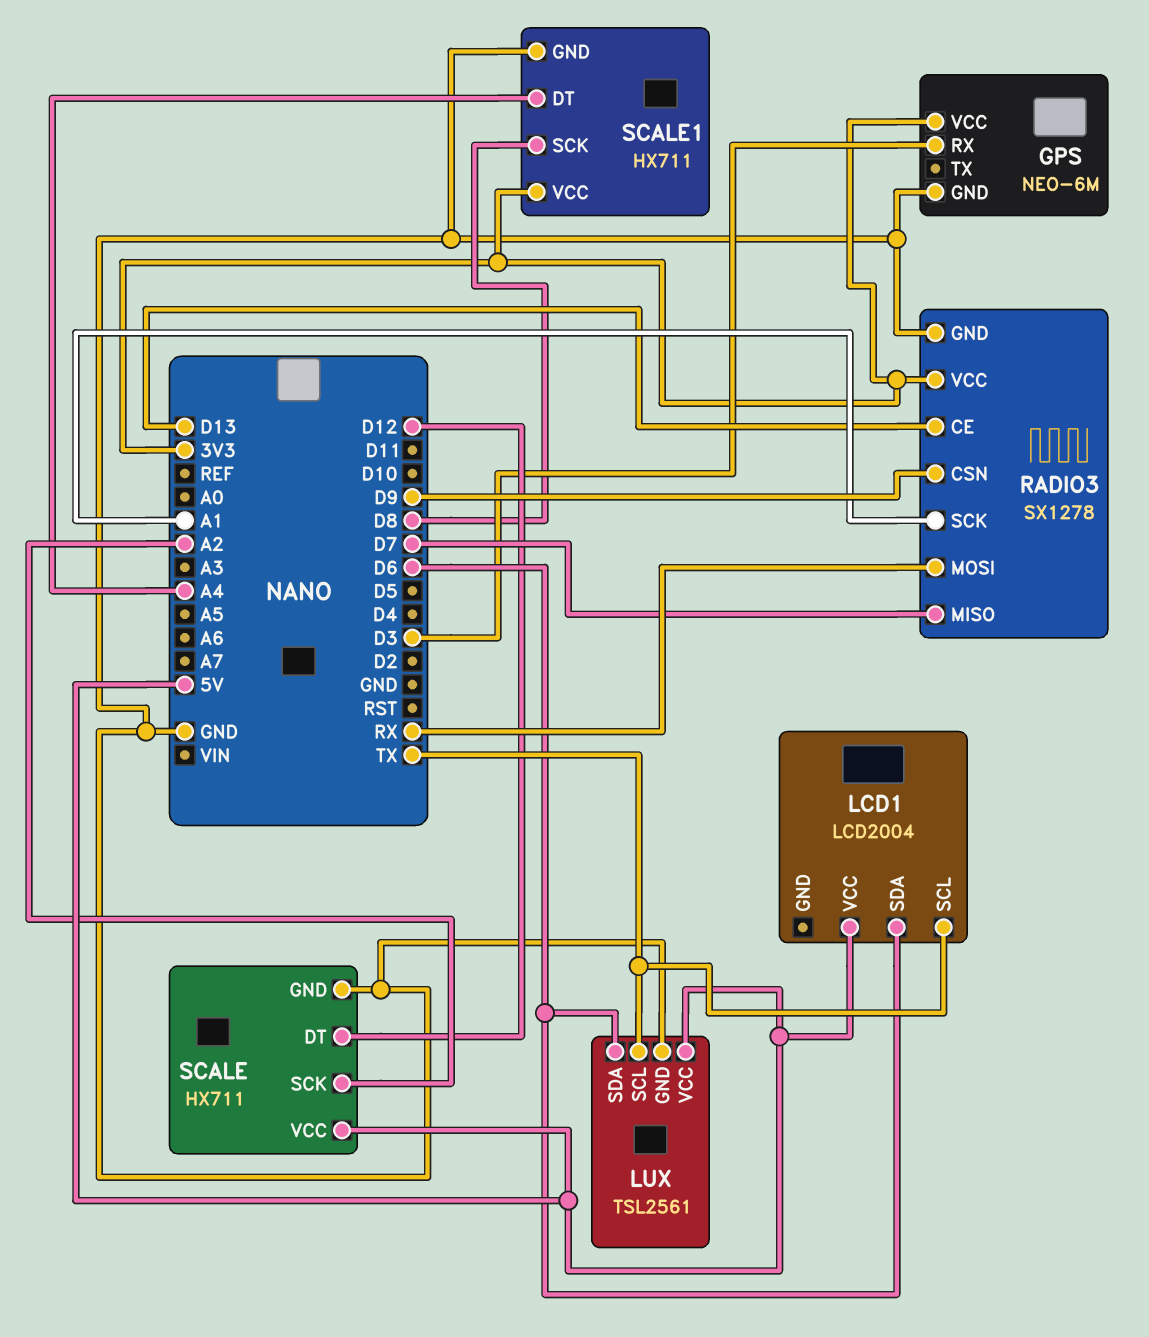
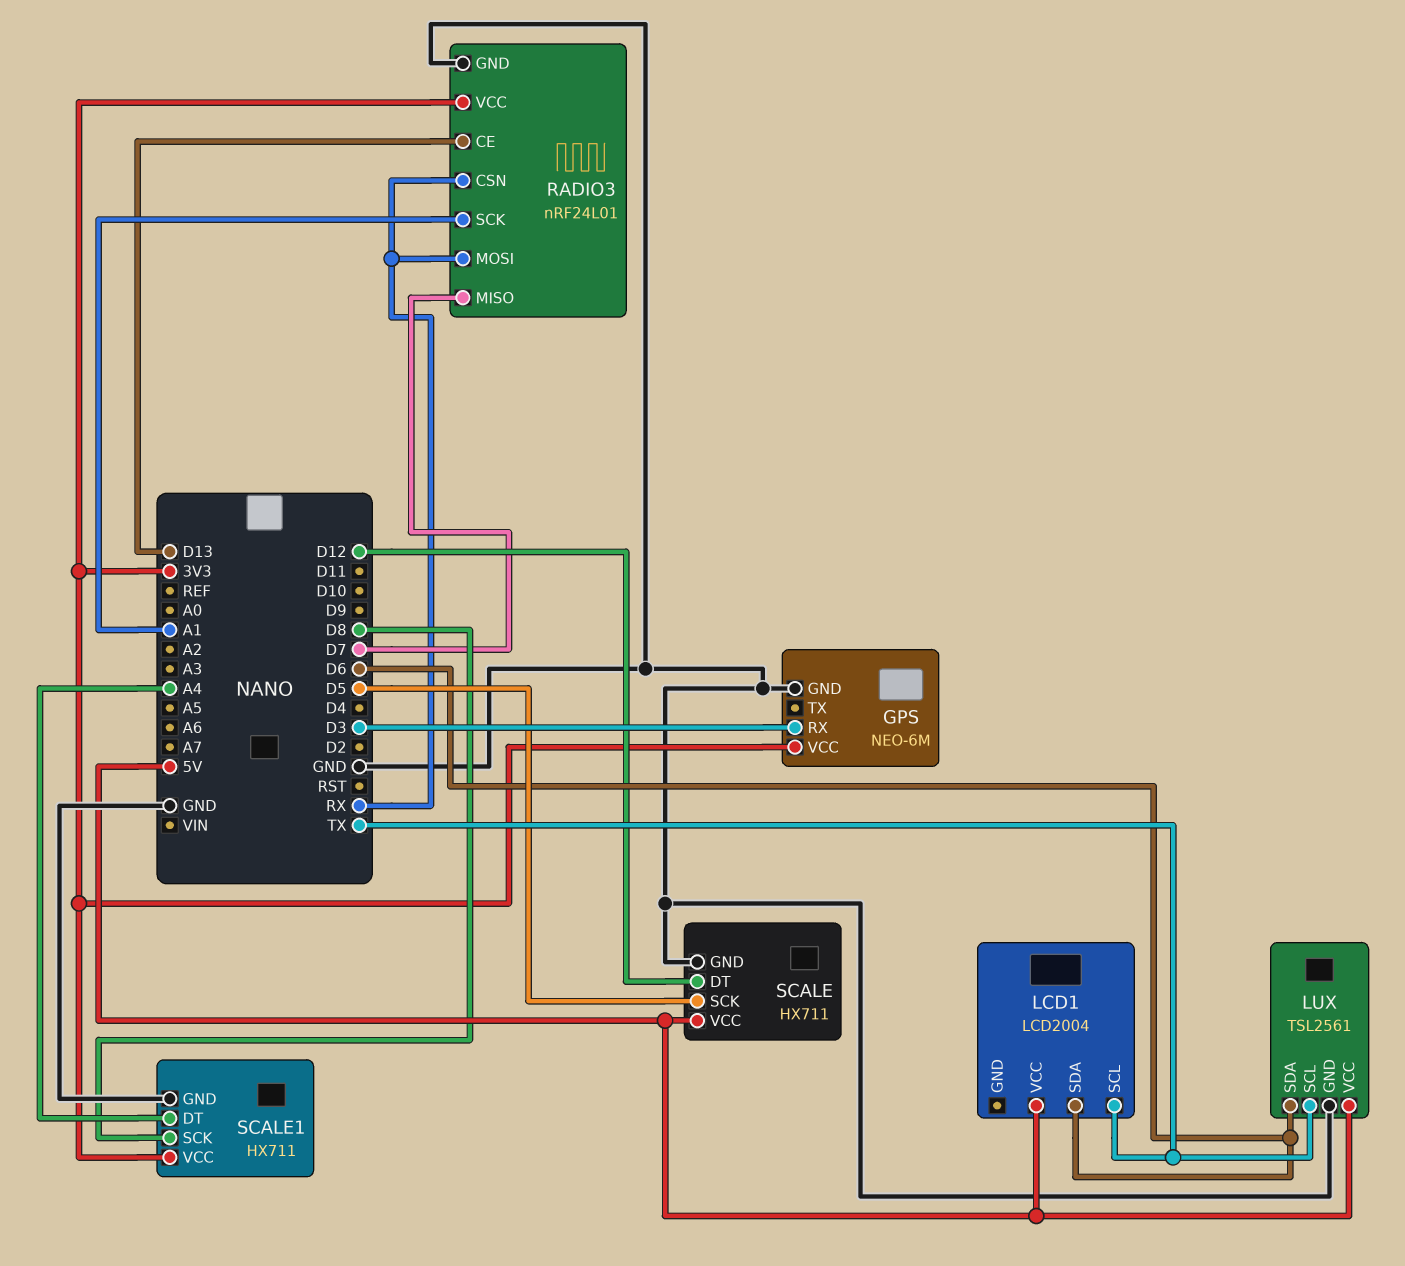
RADIO3: SX1278 -> nRF24L01
RADIO3 pin CSN: D9 -> RX
SCALE pin SCK: A2 -> D5

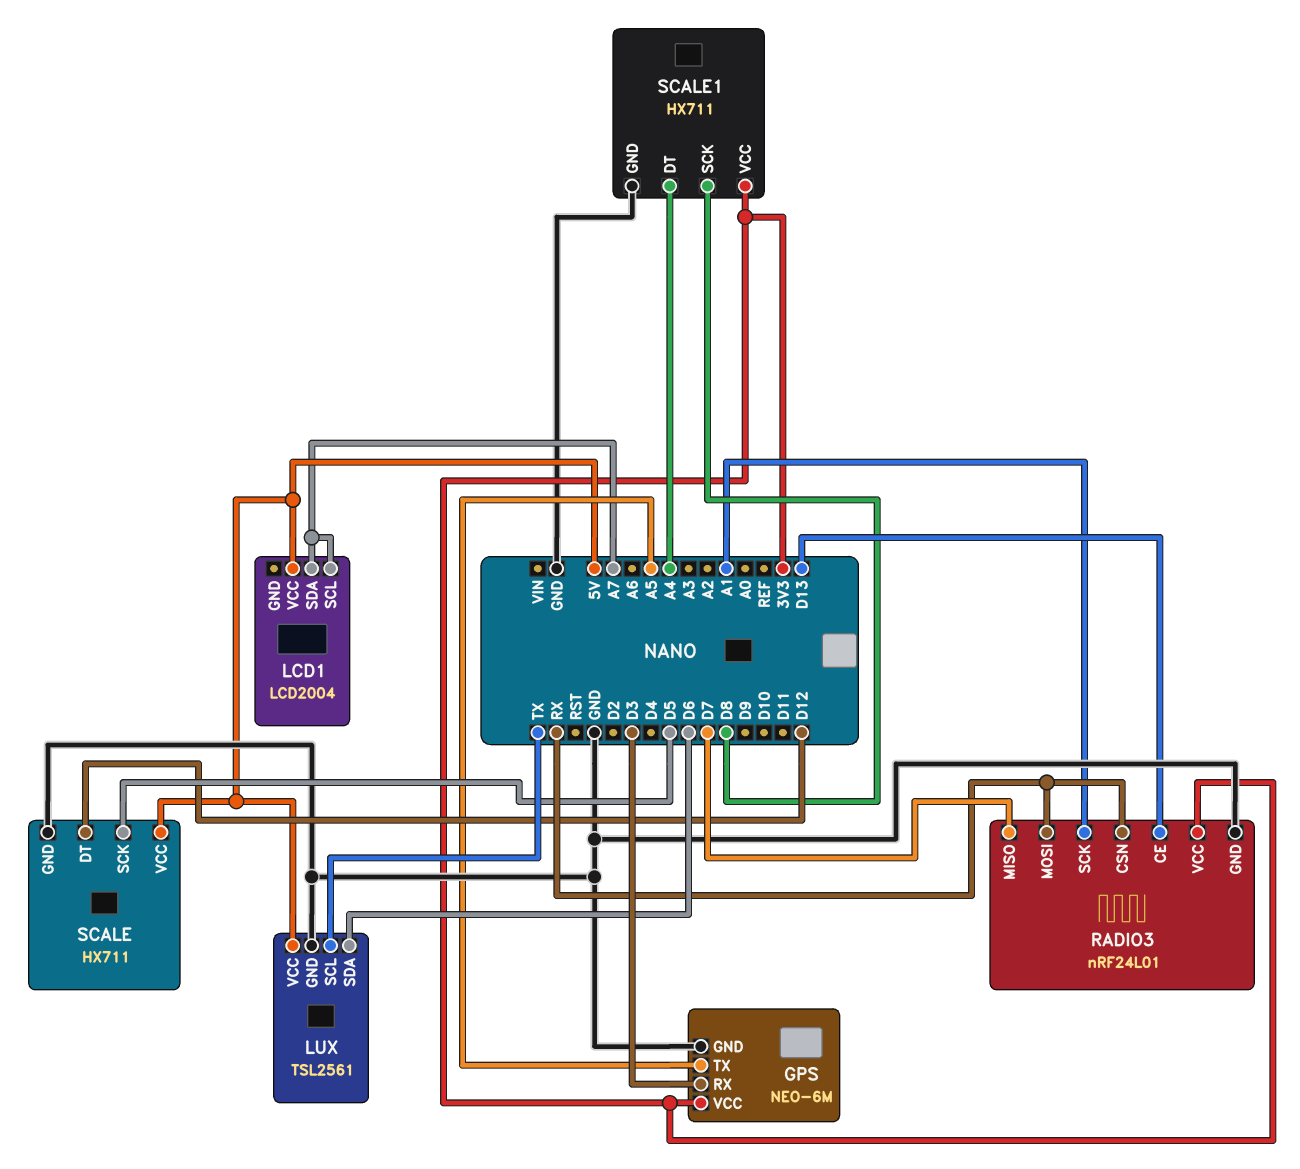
GPS pin TX: none -> A5
LCD1 pin SCL: TX -> A7
LCD1 pin SDA: D6 -> A7

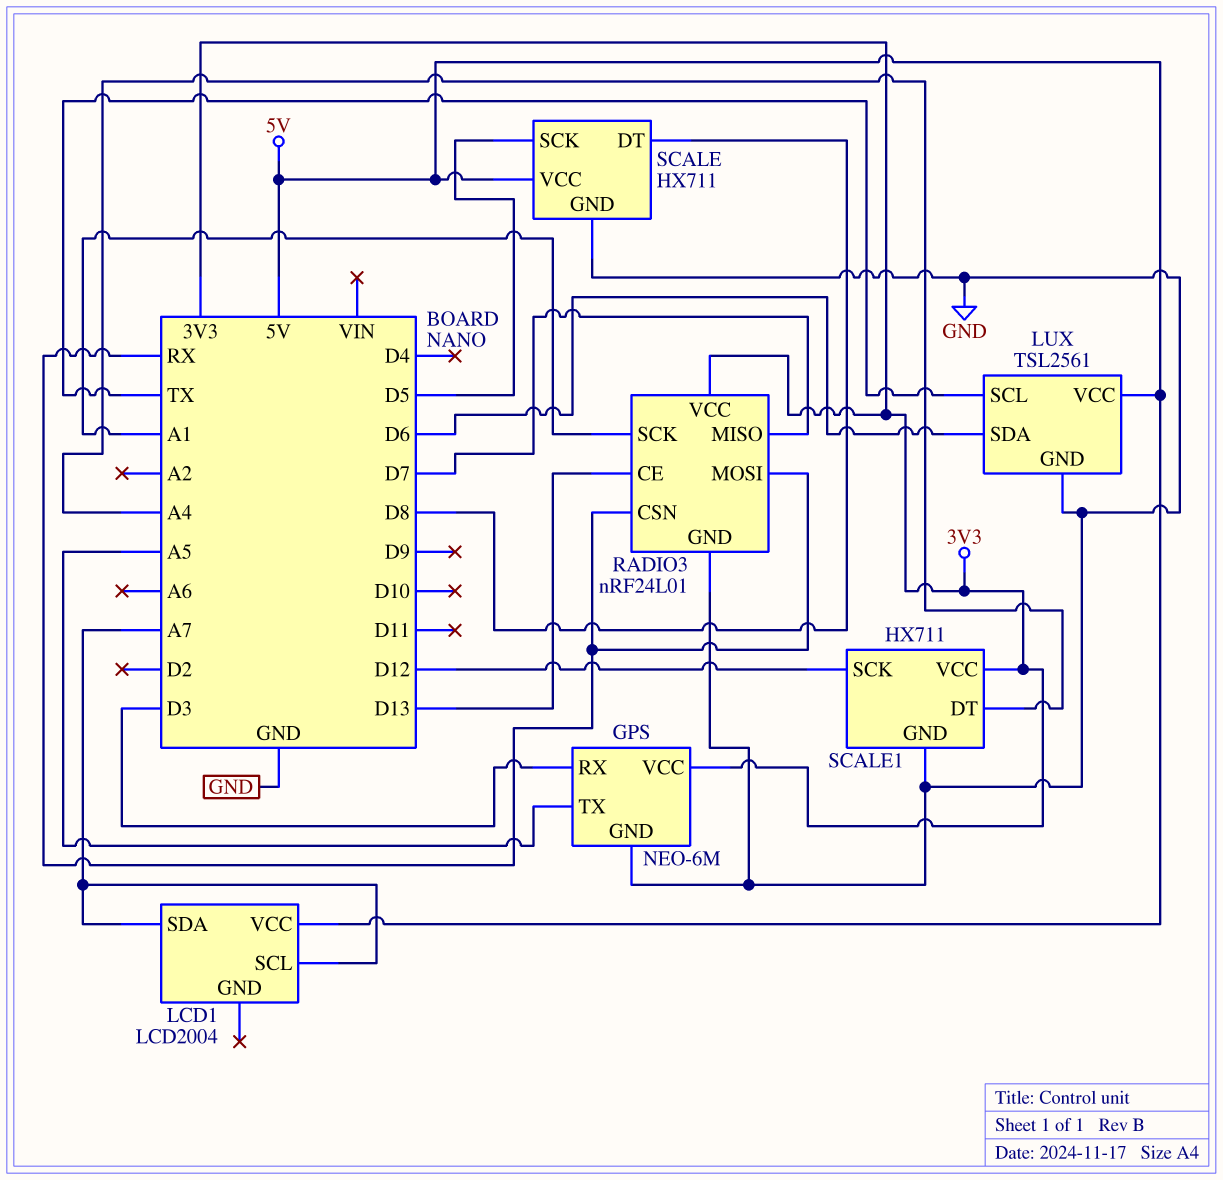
SCALE pin DT: D12 -> D8
SCALE1 pin SCK: D8 -> D12

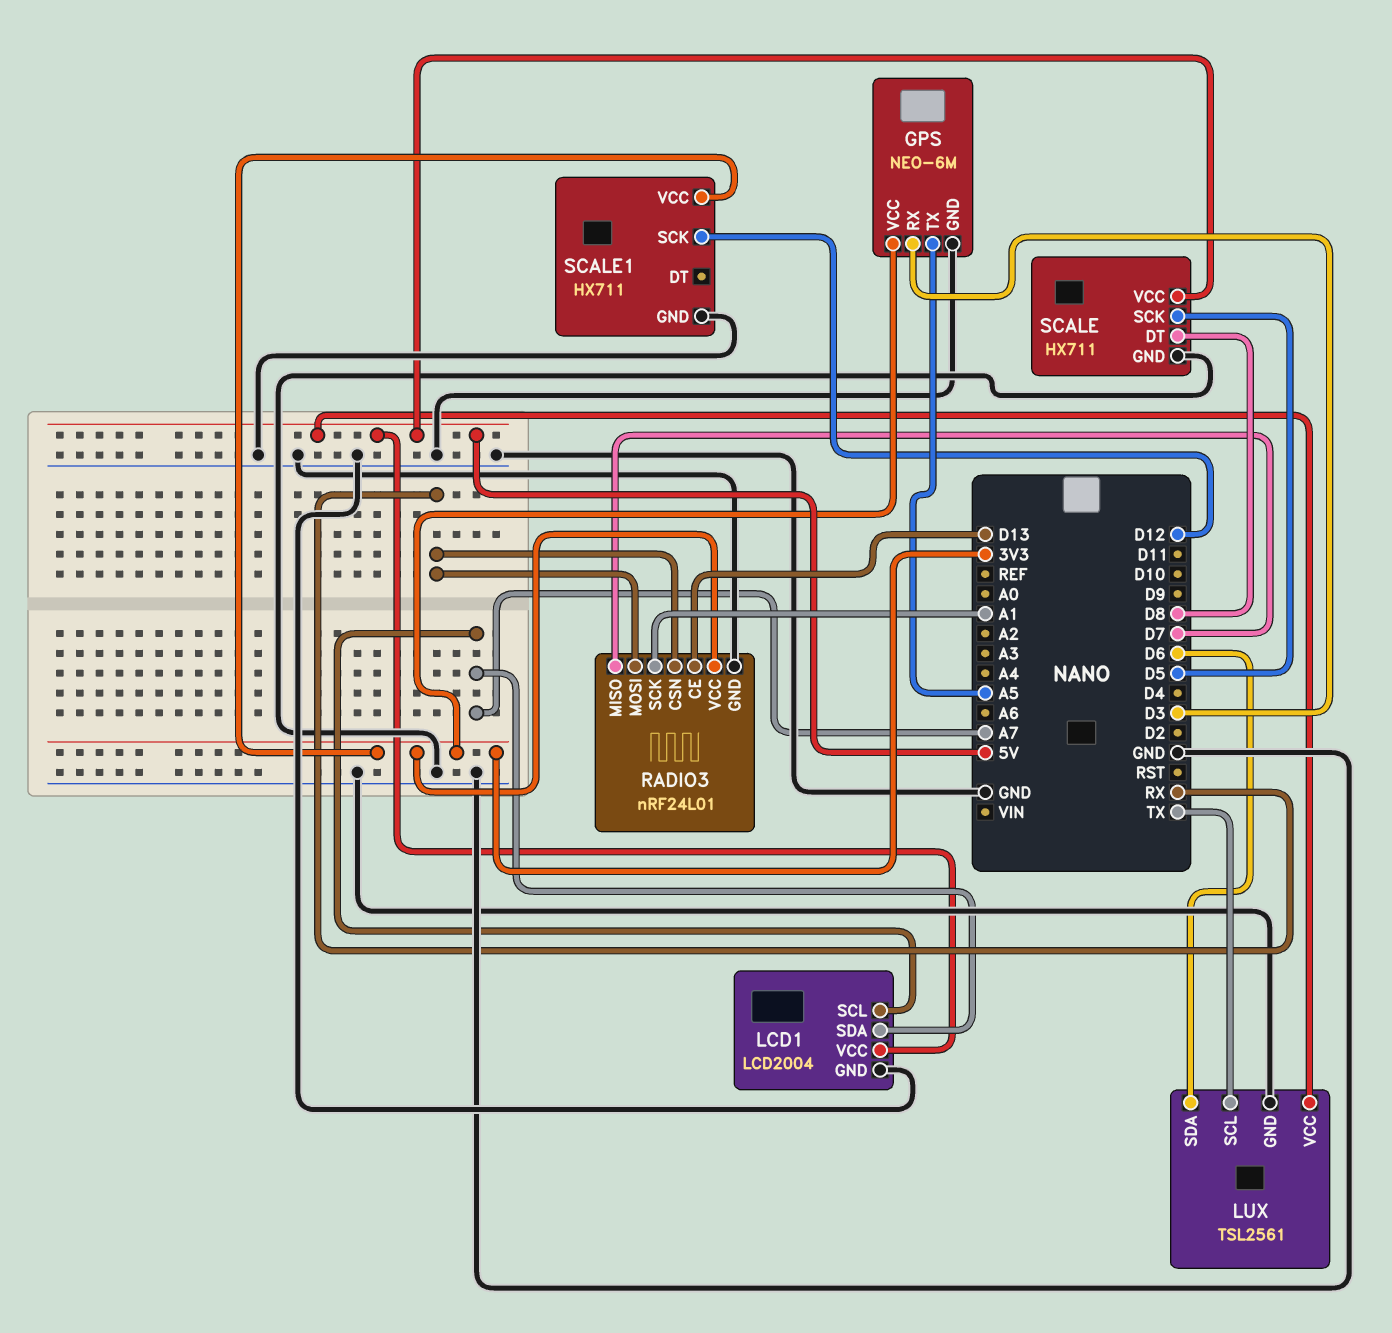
LCD1 pin GND: none -> GND
SCALE1 pin DT: A4 -> none

